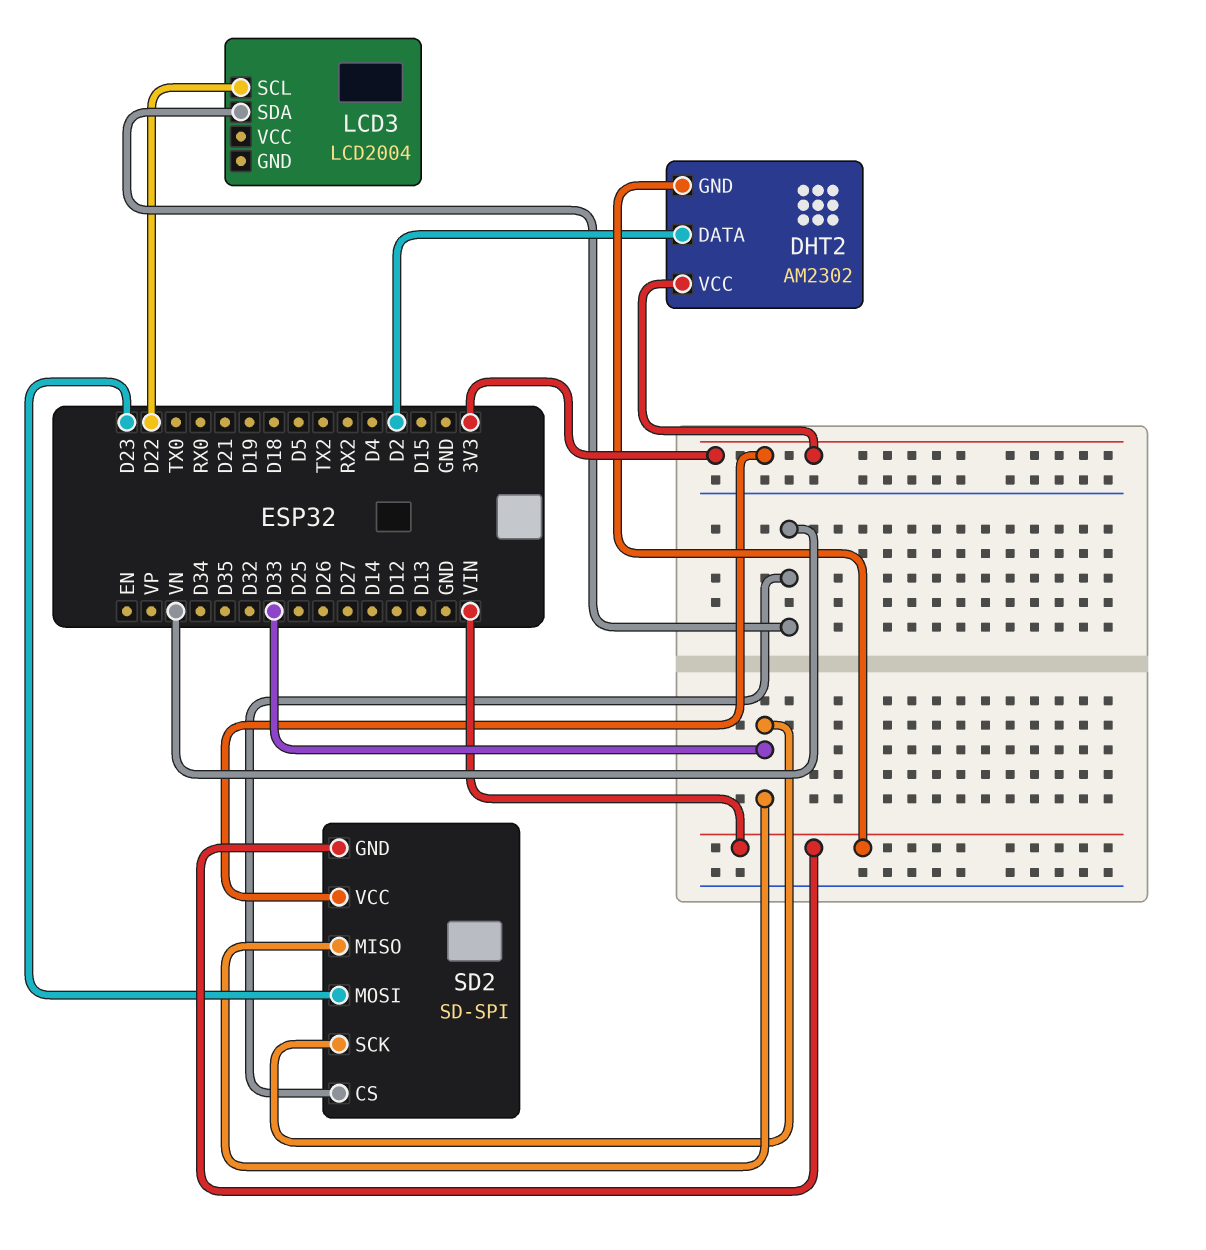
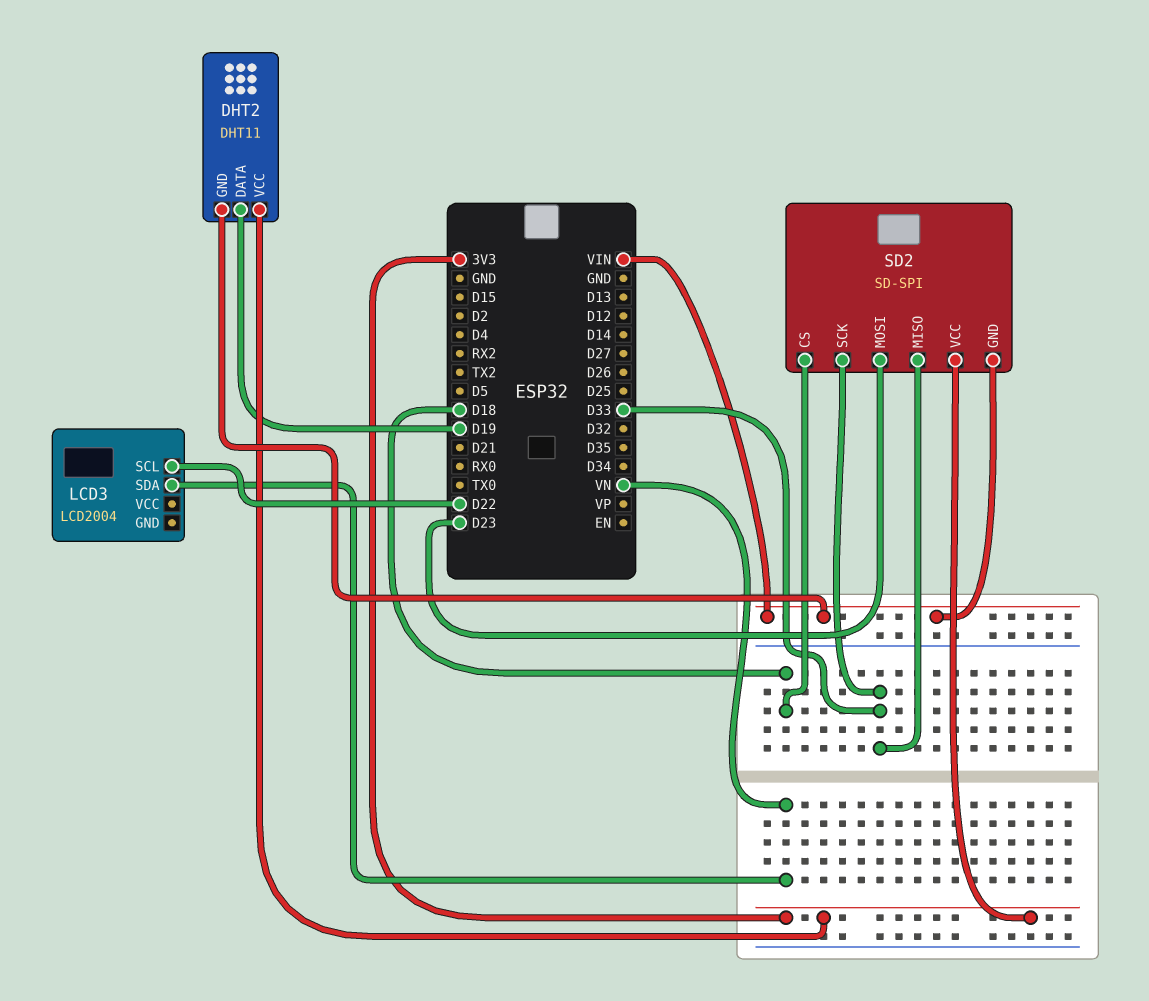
DHT2: AM2302 -> DHT11
DHT2 pin DATA: D2 -> D19
SD2 pin CS: VN -> D18

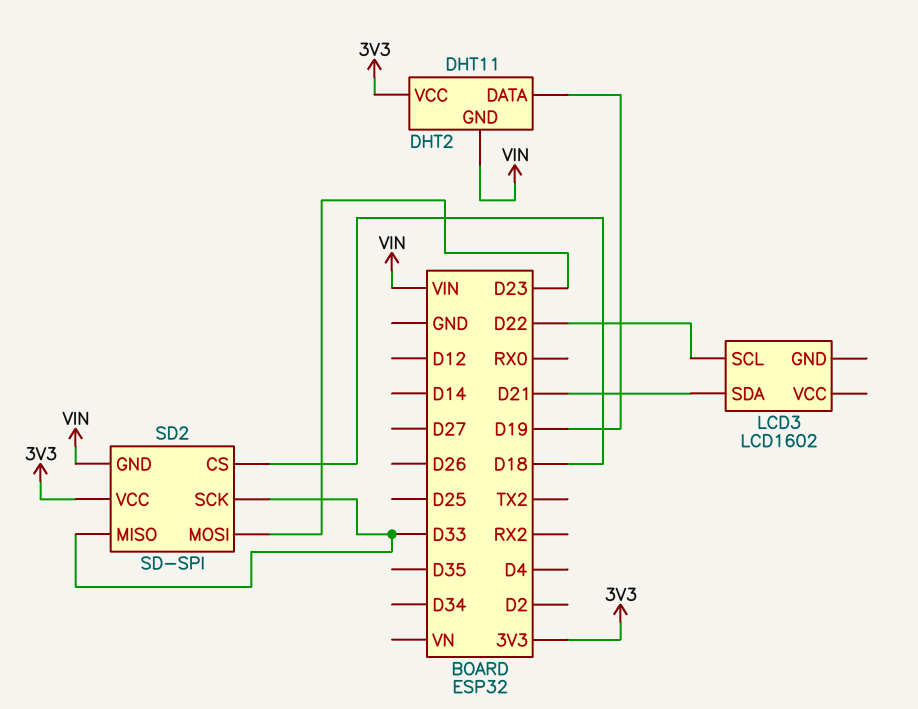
LCD3: LCD2004 -> LCD1602
LCD3 pin SDA: VN -> D21

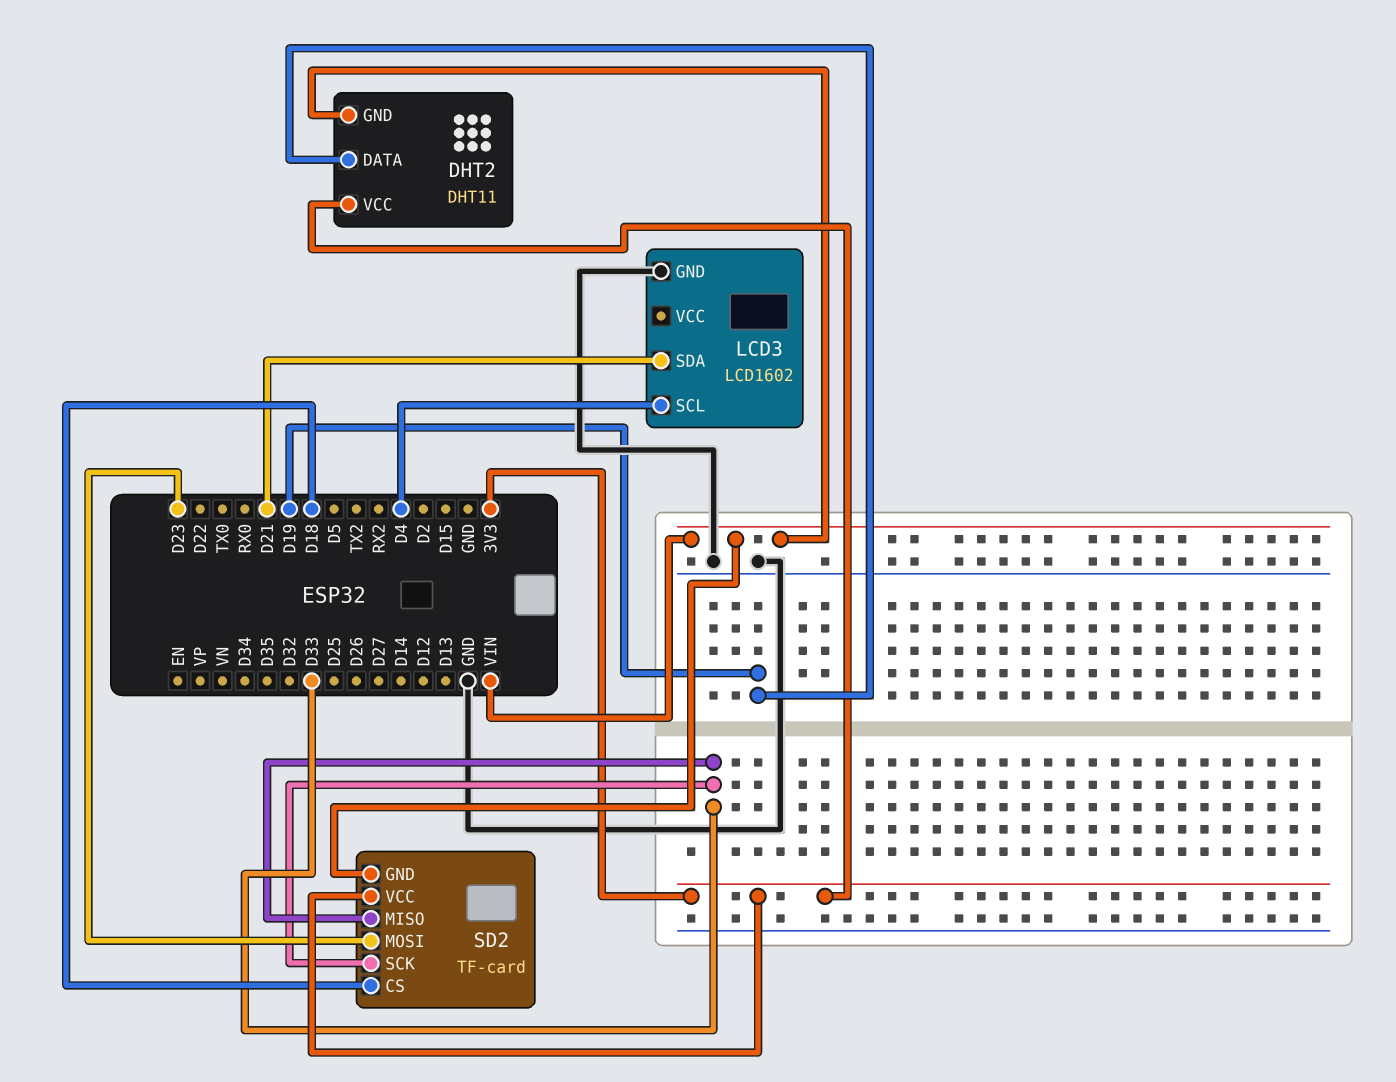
LCD3 pin GND: none -> GND
LCD3 pin SCL: D22 -> D4
SD2: SD-SPI -> TF-card

